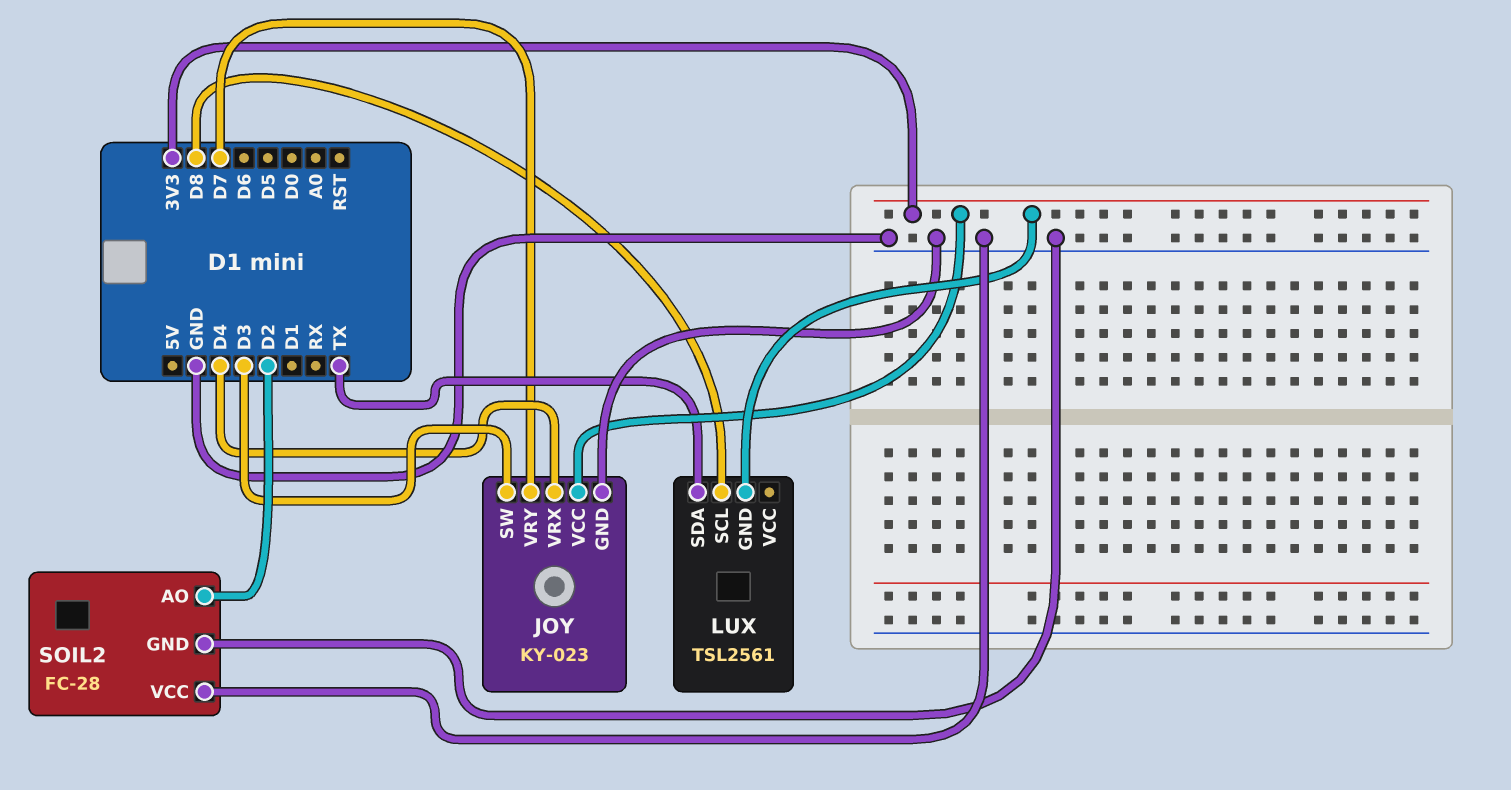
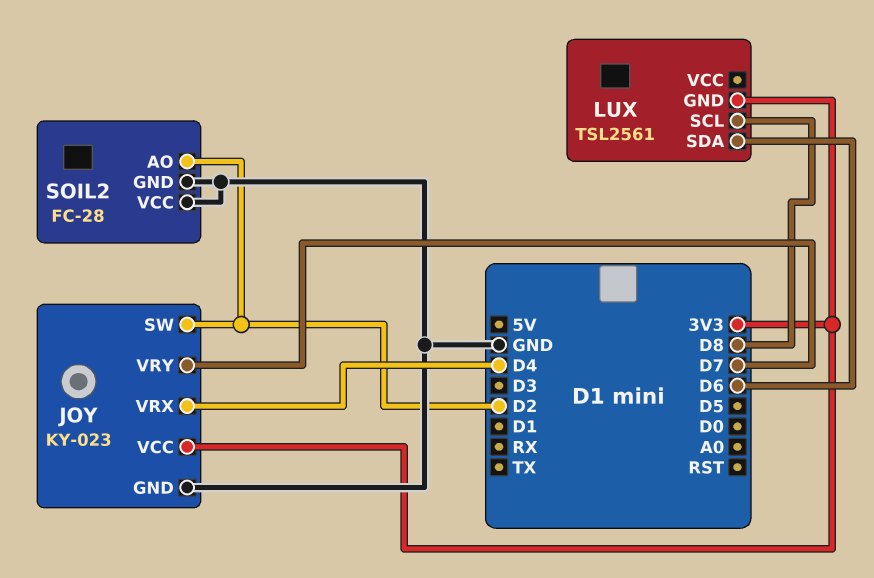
JOY pin SW: D3 -> D2
LUX pin SDA: TX -> D6

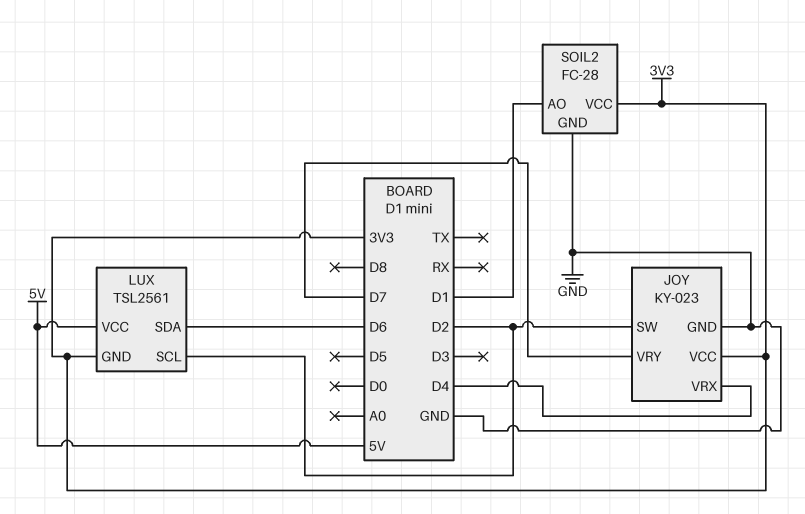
LUX pin SCL: D8 -> D2
LUX pin VCC: none -> 5V
SOIL2 pin AO: D2 -> D1
SOIL2 pin VCC: GND -> 3V3

